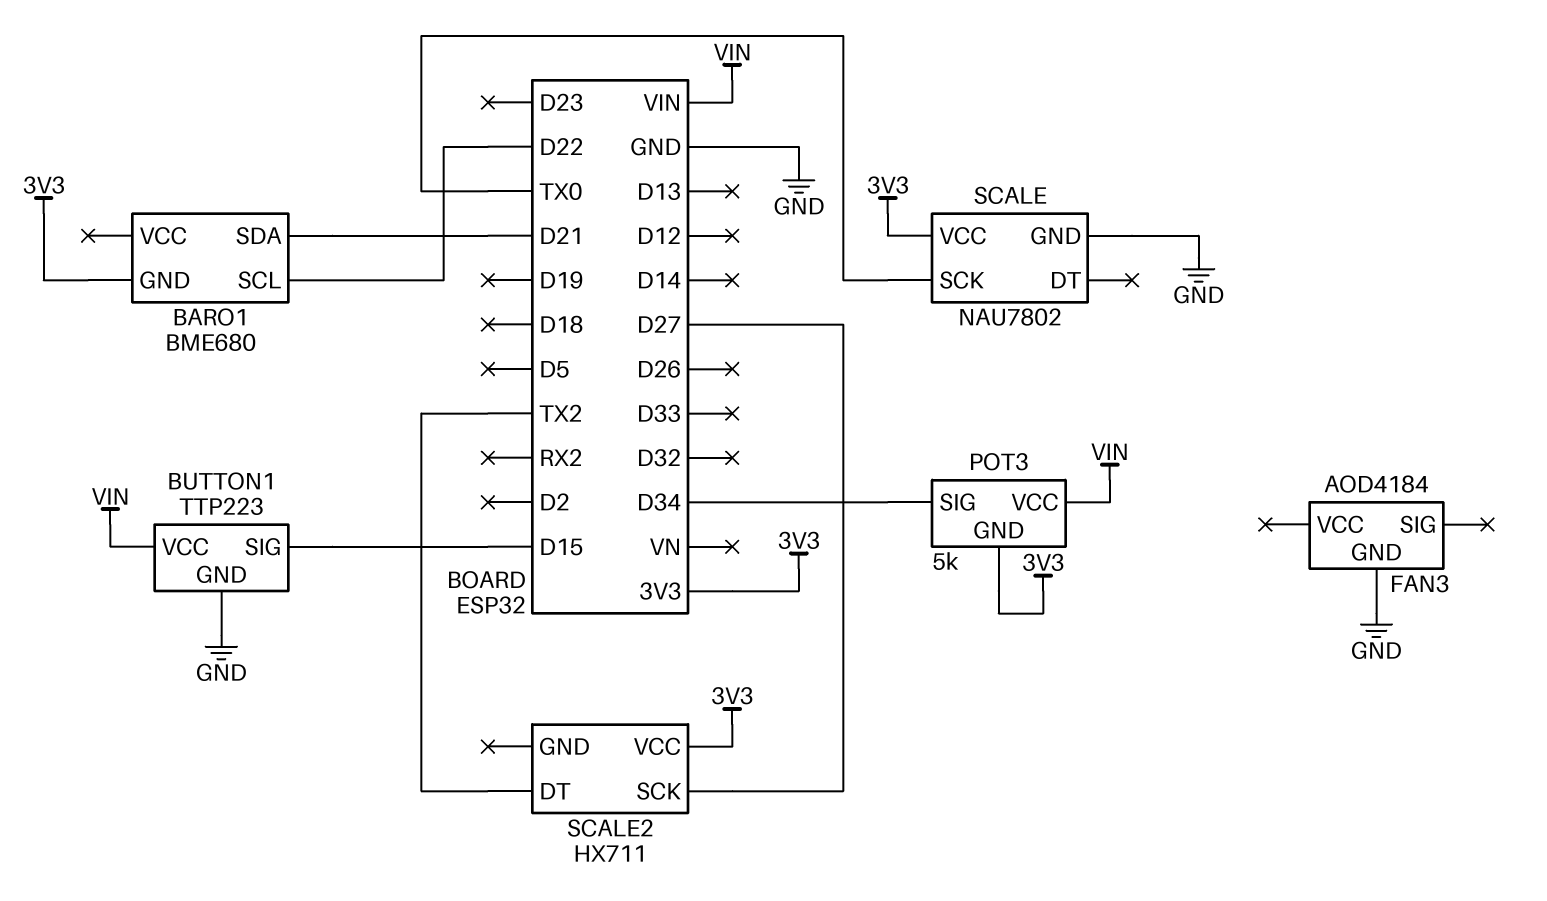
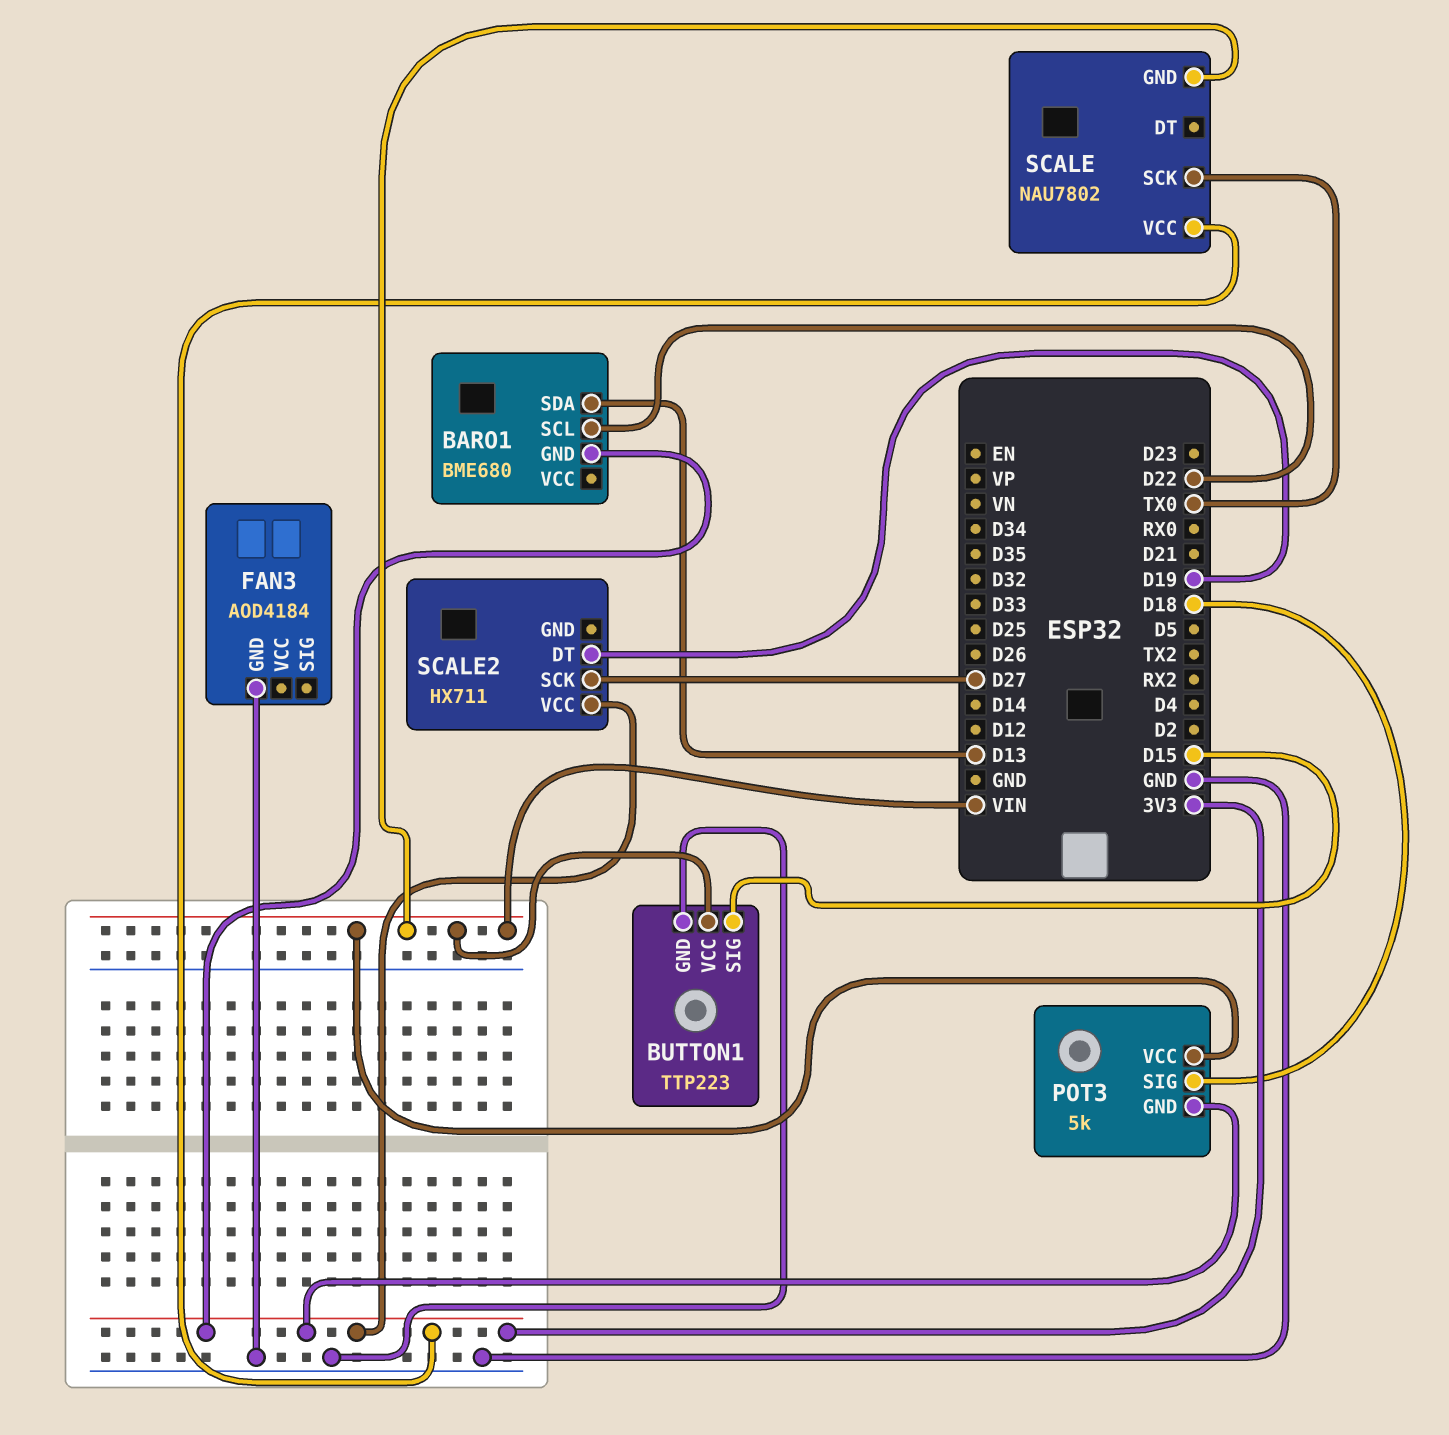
BARO1 pin SDA: D21 -> D13
POT3 pin SIG: D34 -> D18
SCALE pin GND: GND -> VIN
SCALE2 pin DT: TX2 -> D19

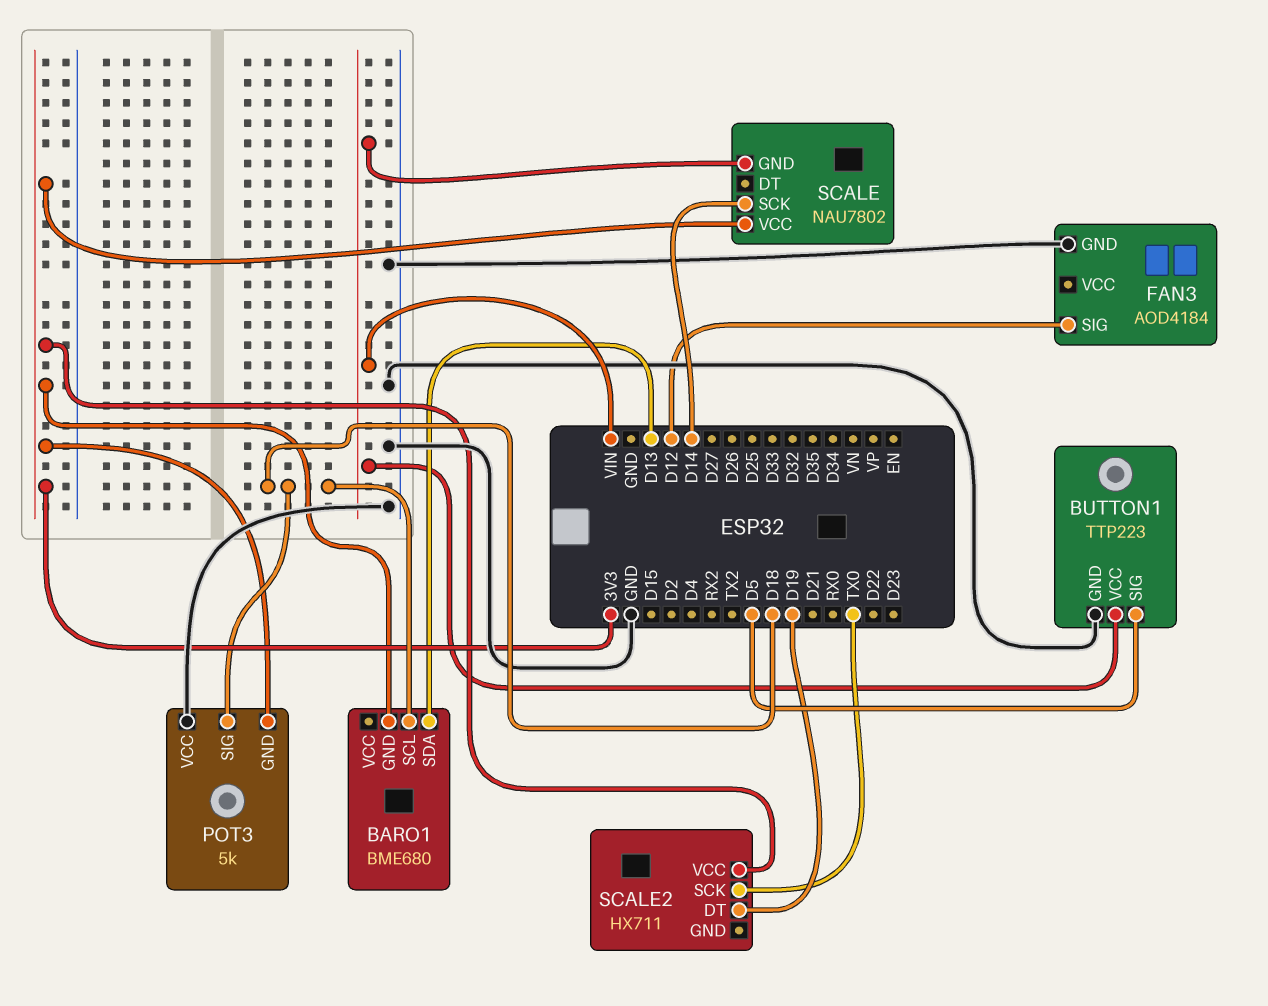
BARO1 pin SCL: D22 -> D18
BUTTON1 pin SIG: D15 -> D5
FAN3 pin SIG: none -> D12
POT3 pin VCC: VIN -> GND
SCALE pin SCK: TX0 -> D14
SCALE2 pin SCK: D27 -> TX0

